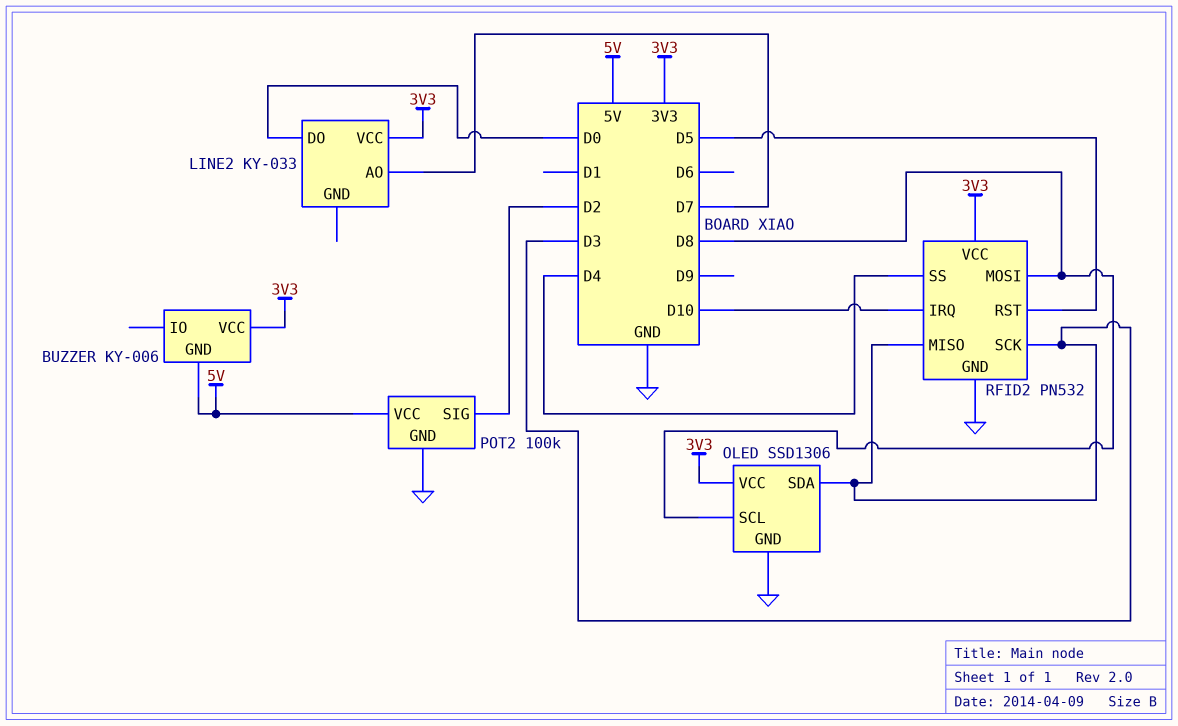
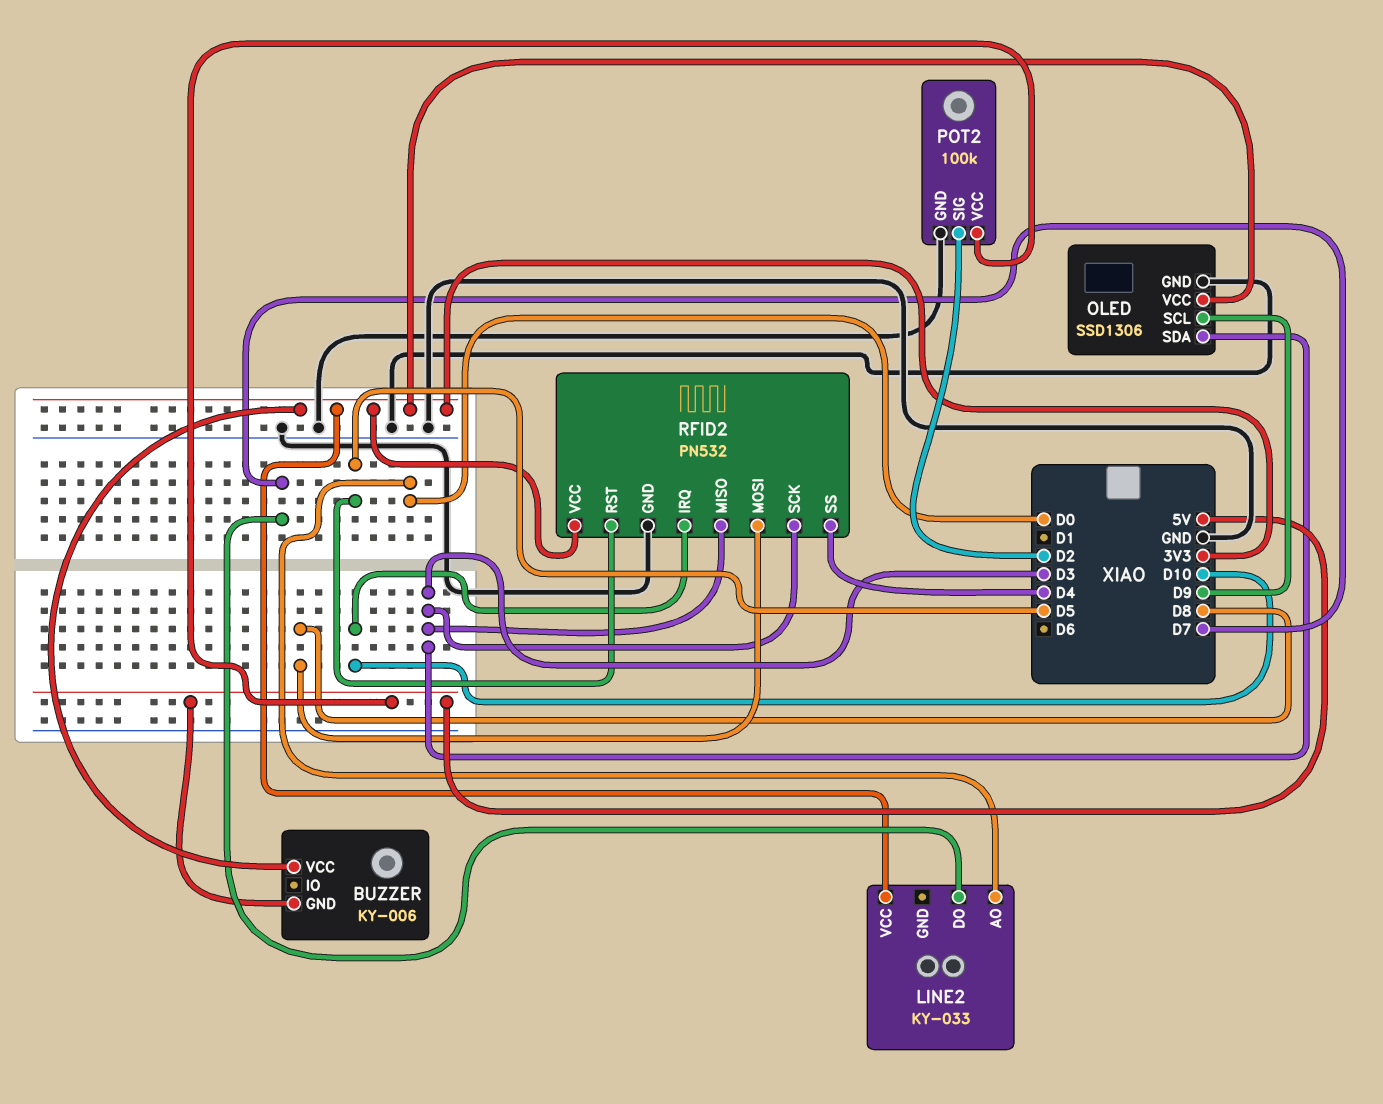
LINE2 pin AO: D7 -> D0
LINE2 pin DO: D0 -> D7
OLED pin SCL: D8 -> D9

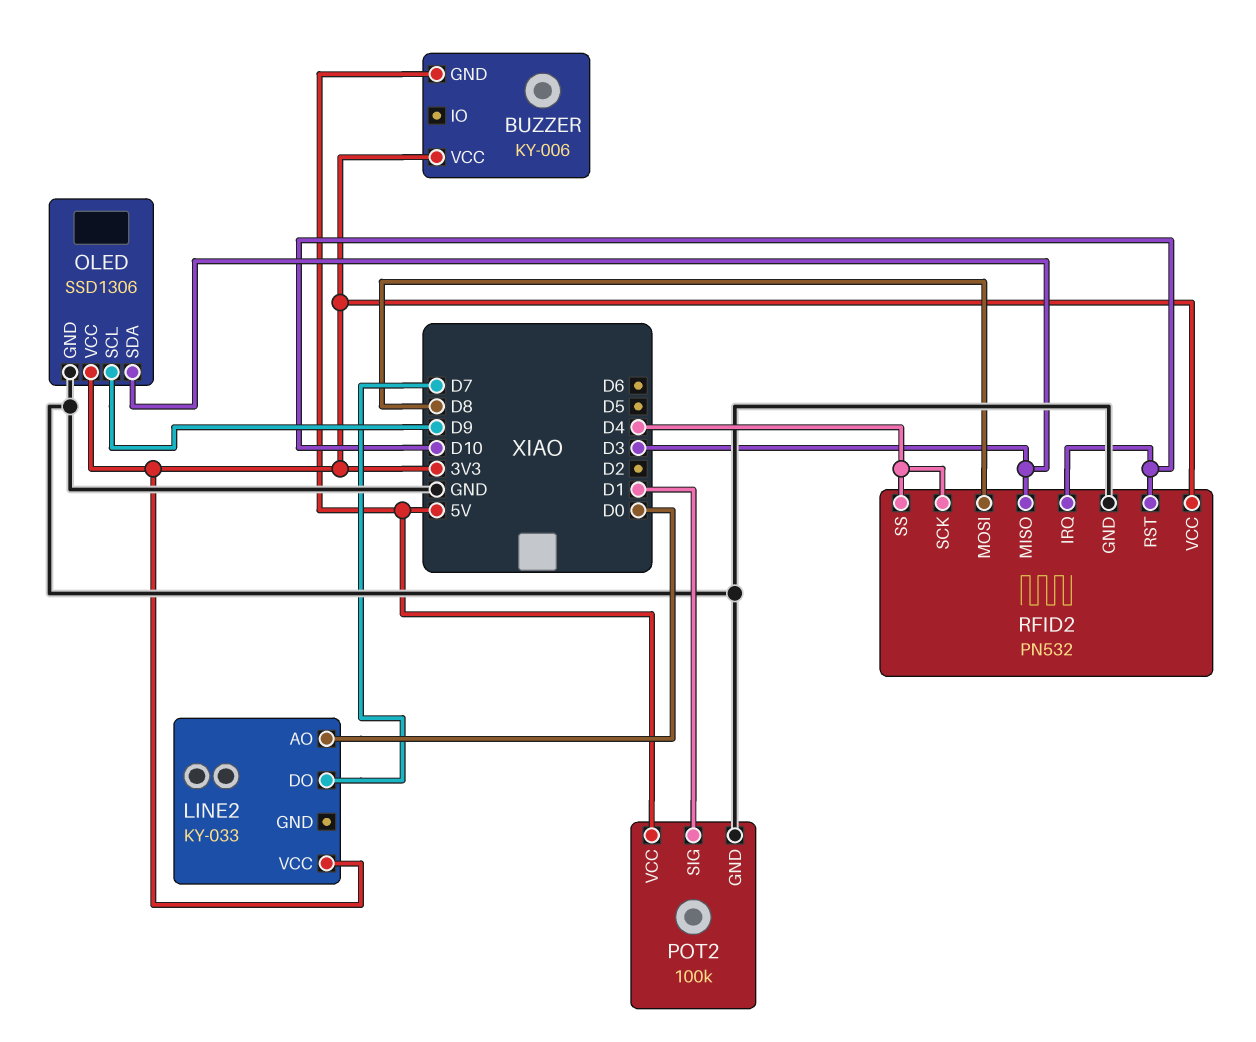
POT2 pin SIG: D2 -> D1
RFID2 pin RST: D5 -> D10
RFID2 pin SCK: D3 -> D4

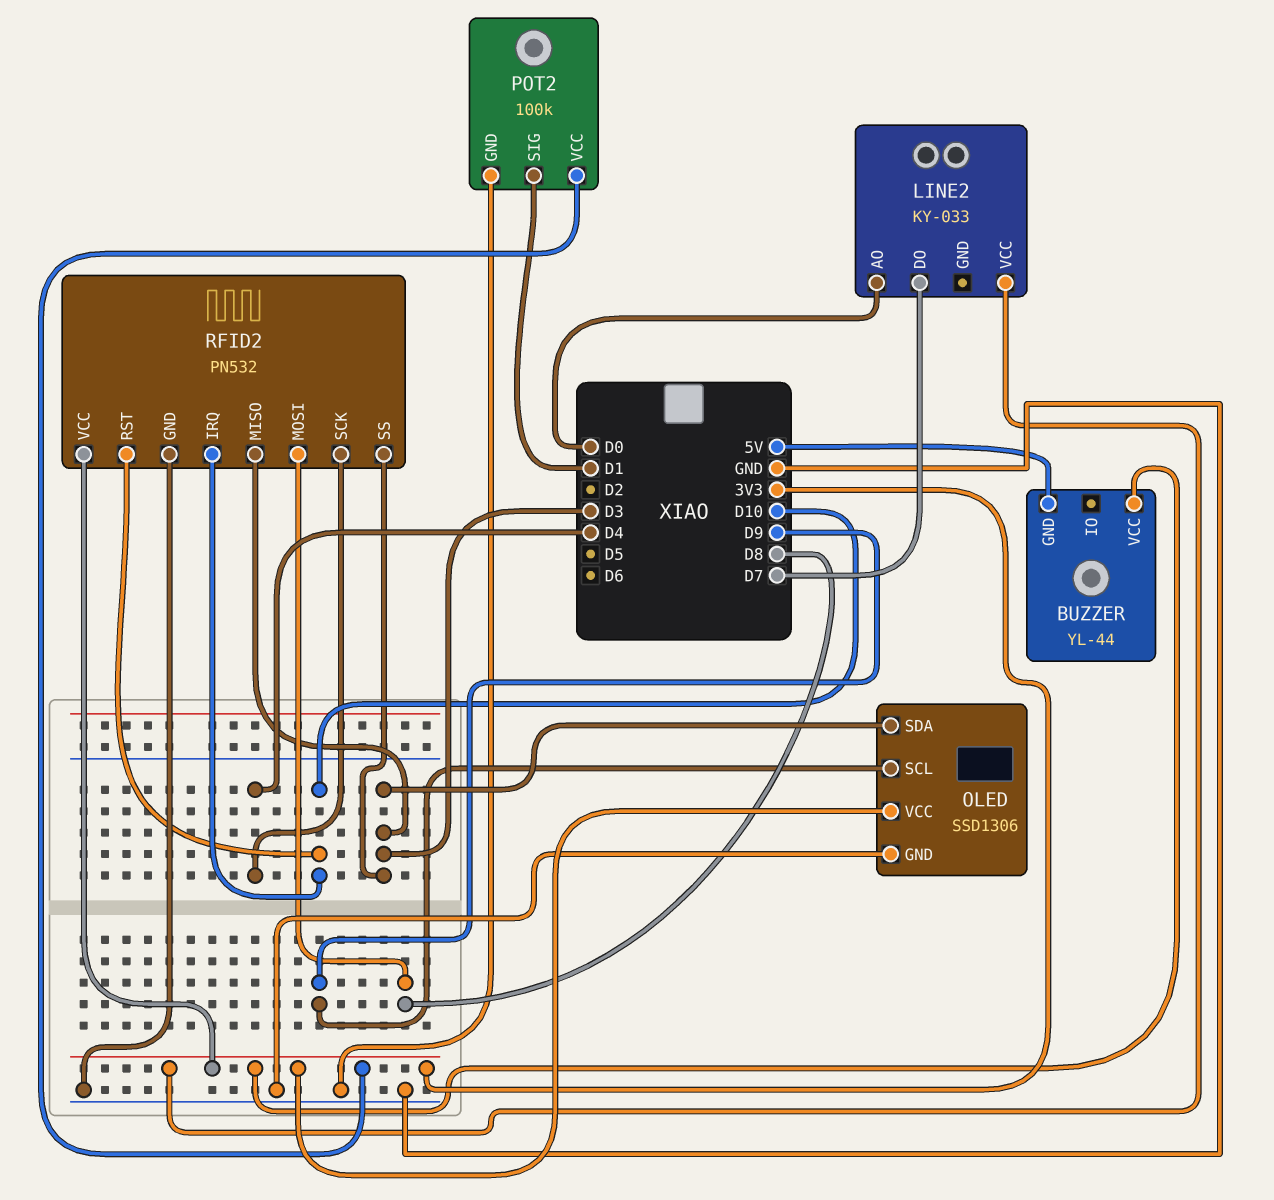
BUZZER: KY-006 -> YL-44
POT2 pin VCC: 5V -> 3V3
RFID2 pin SS: D4 -> D3

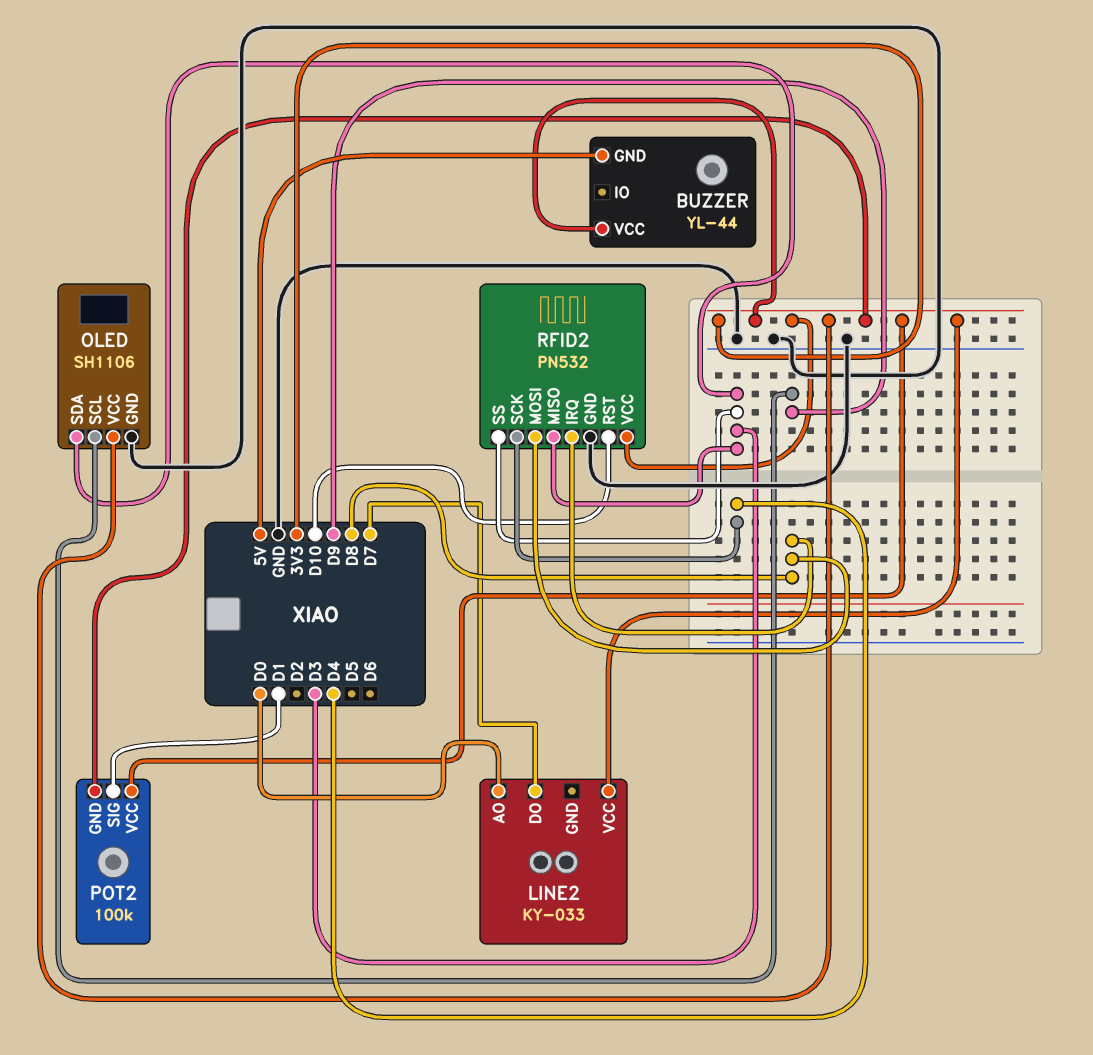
OLED: SSD1306 -> SH1106
POT2 pin GND: GND -> 3V3
RFID2 pin IRQ: D10 -> D8

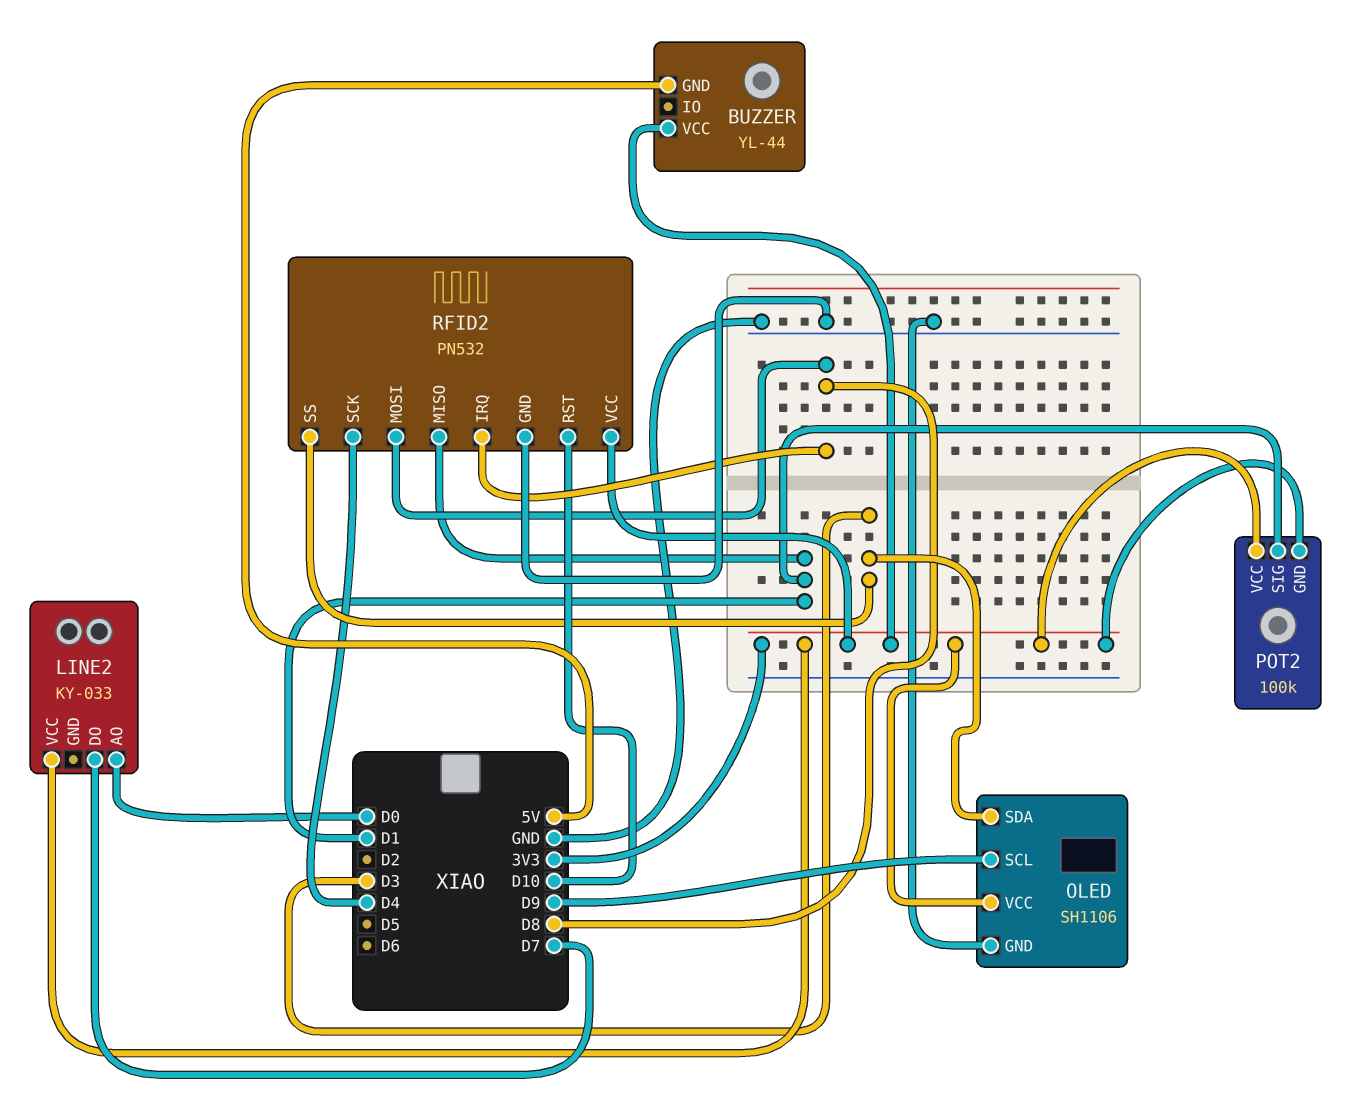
RFID2 pin MISO: D3 -> D1

